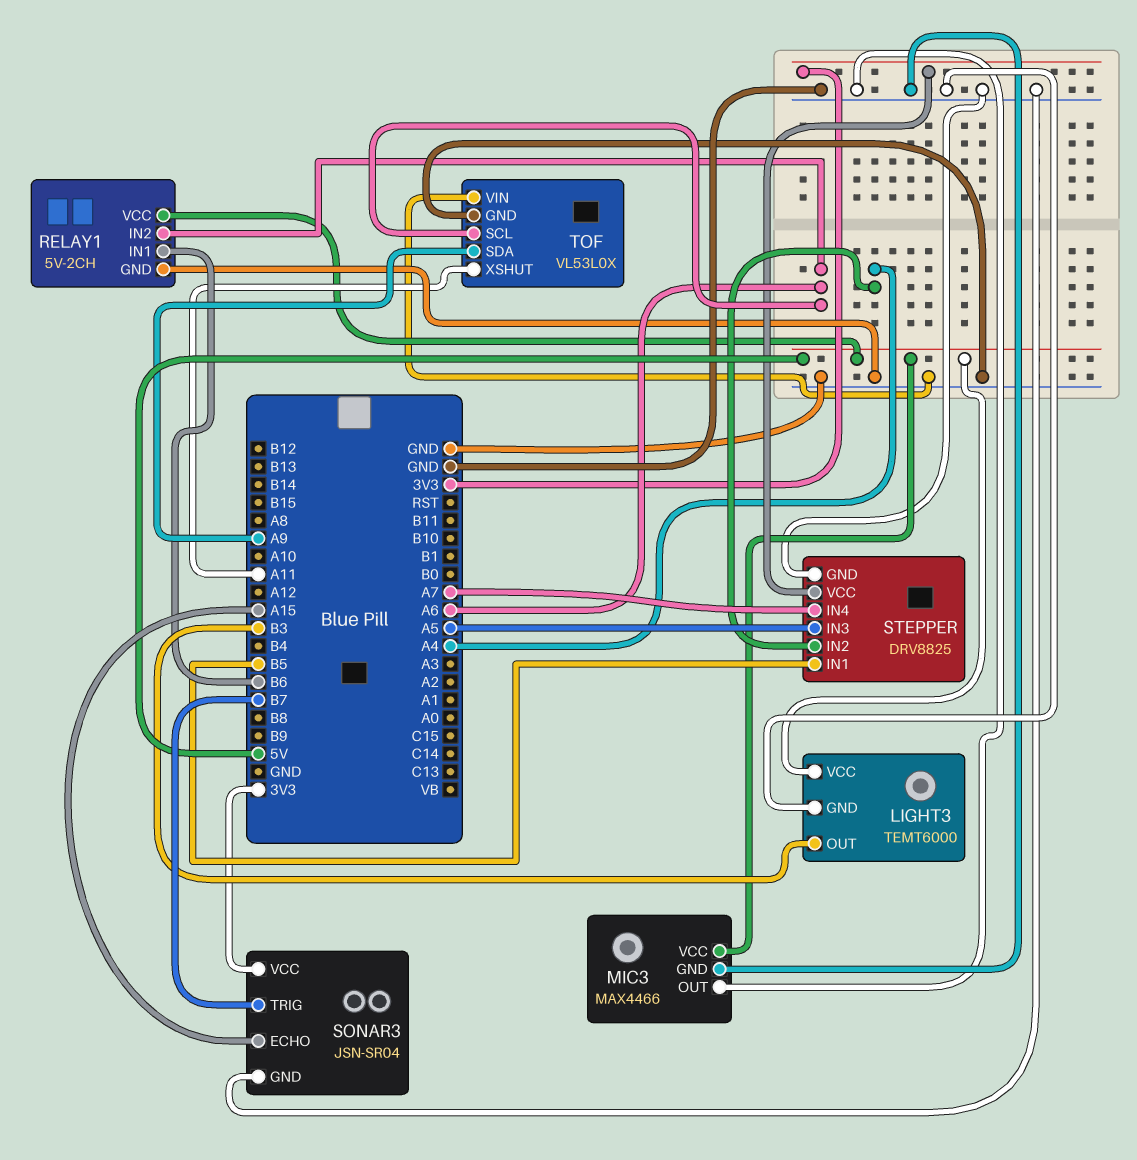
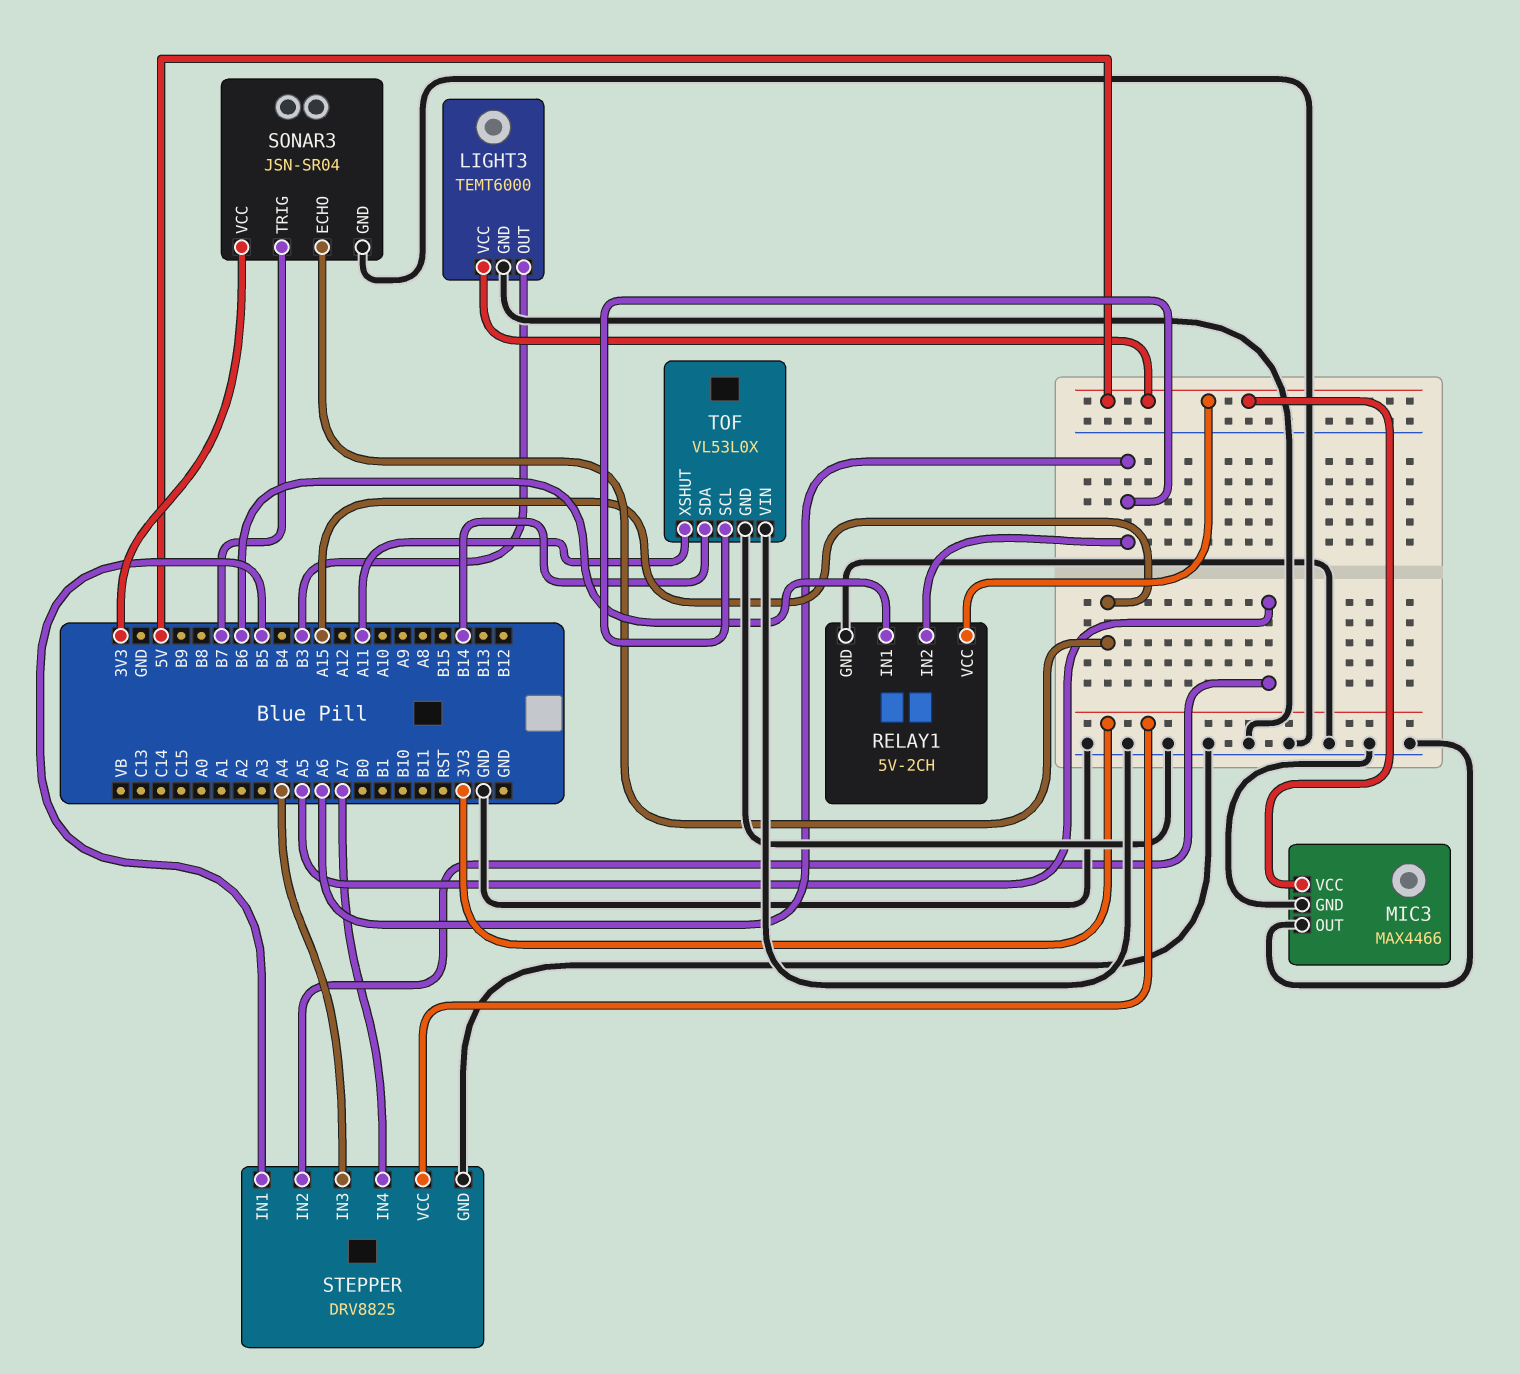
STEPPER pin IN2: A4 -> A5
STEPPER pin IN3: A5 -> A4
TOF pin SDA: A9 -> B14

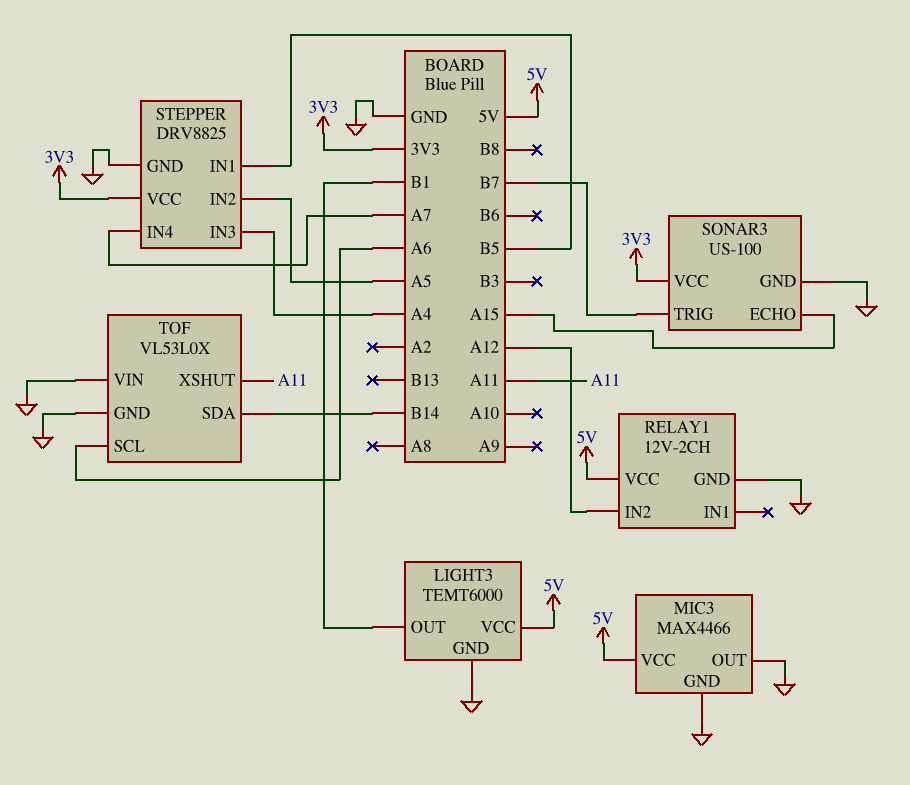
LIGHT3 pin OUT: B3 -> B1
RELAY1: 5V-2CH -> 12V-2CH
RELAY1 pin IN1: B6 -> none
RELAY1 pin IN2: A6 -> A12
SONAR3: JSN-SR04 -> US-100

